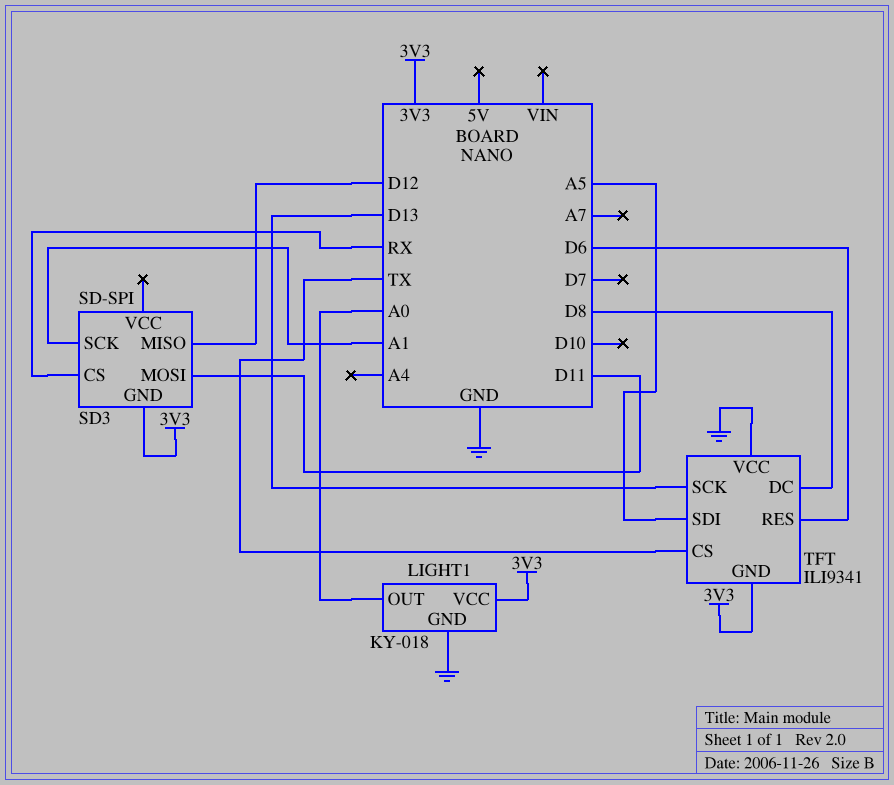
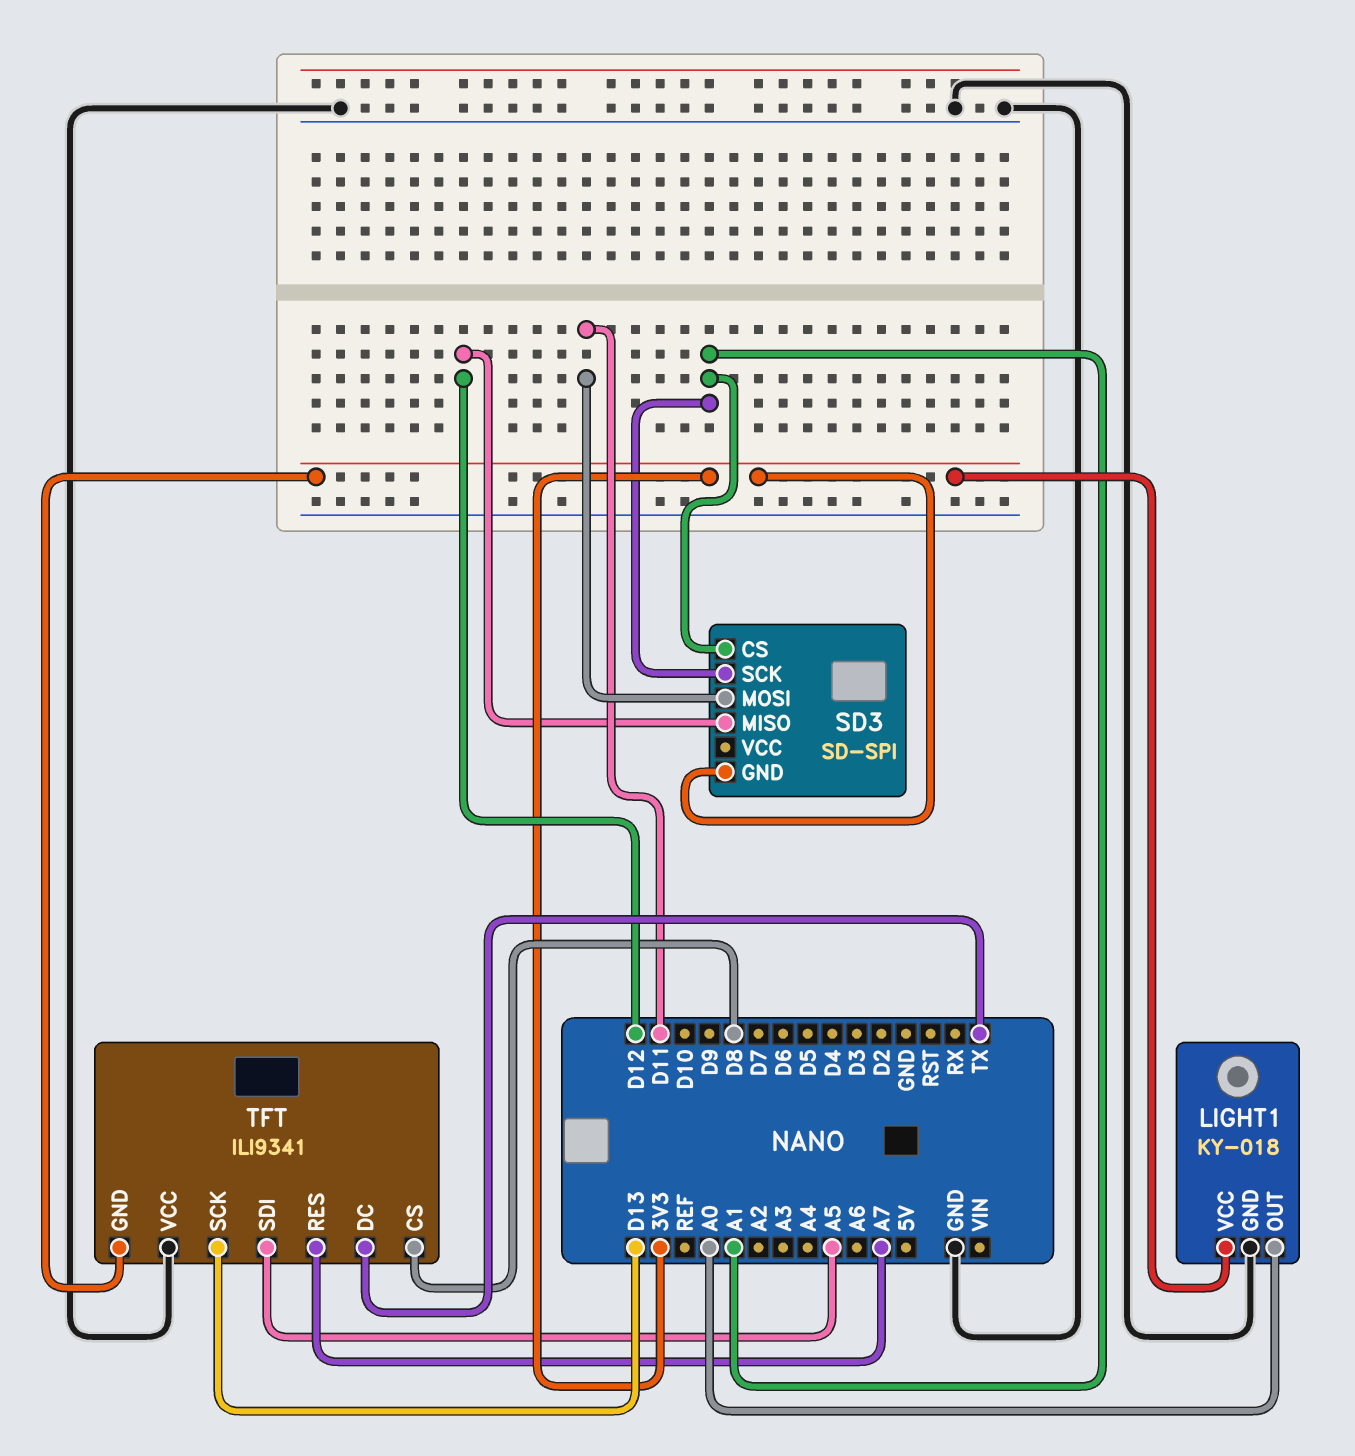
SD3 pin CS: RX -> A1
TFT pin CS: TX -> D8
TFT pin DC: D8 -> TX
TFT pin RES: D6 -> A7

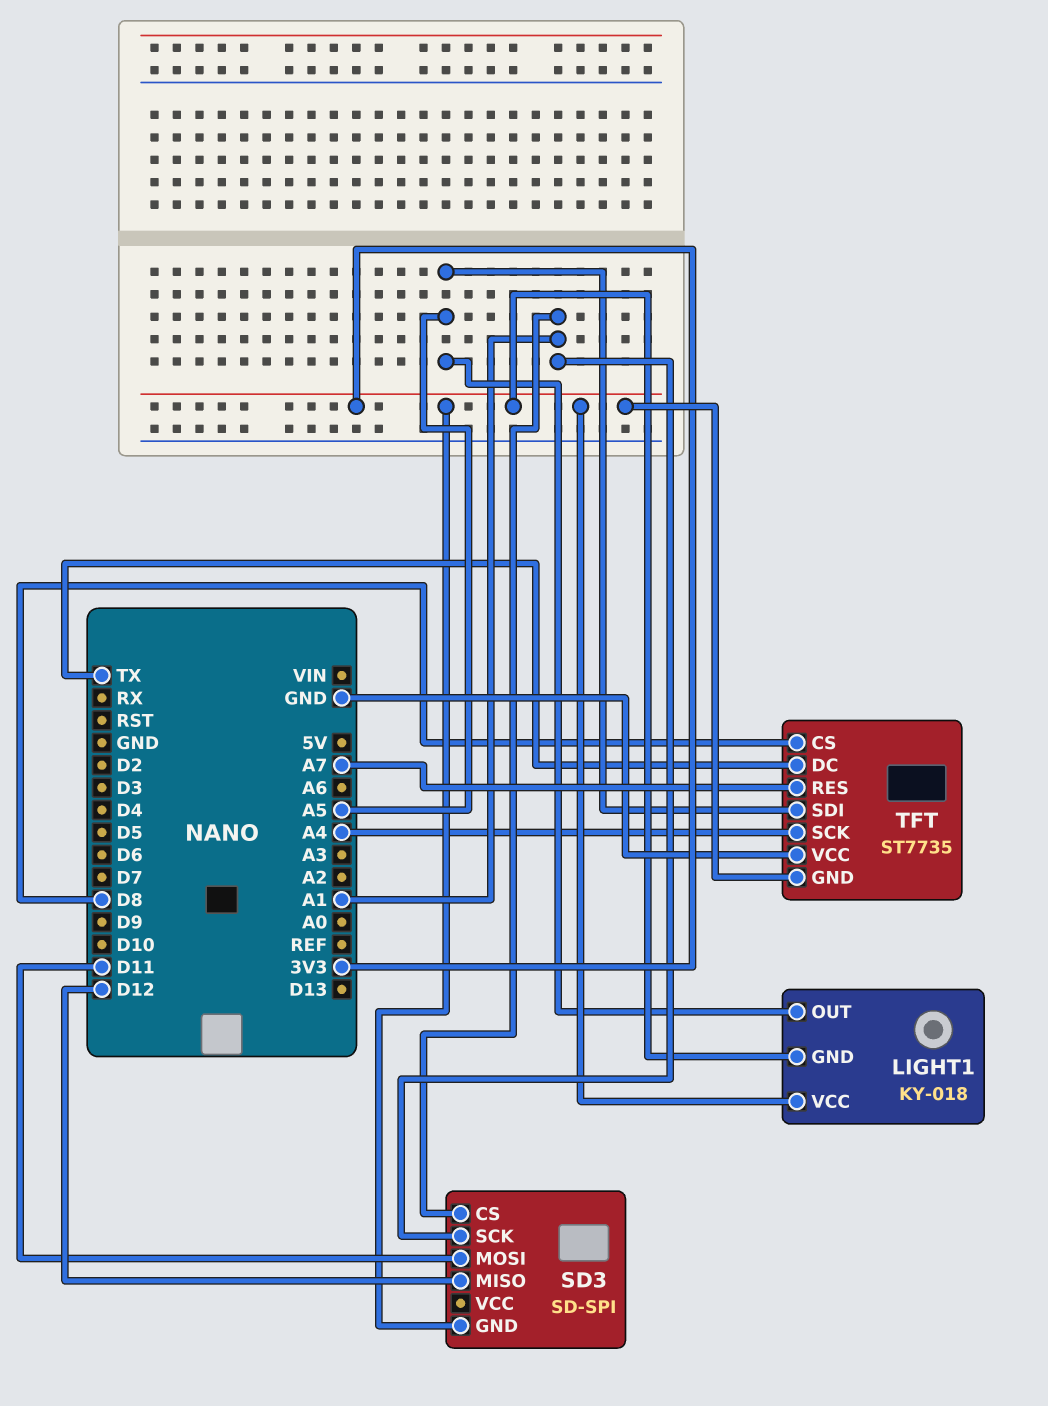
LIGHT1 pin GND: GND -> 3V3
LIGHT1 pin OUT: A0 -> A5
TFT: ILI9341 -> ST7735
TFT pin SCK: D13 -> A4

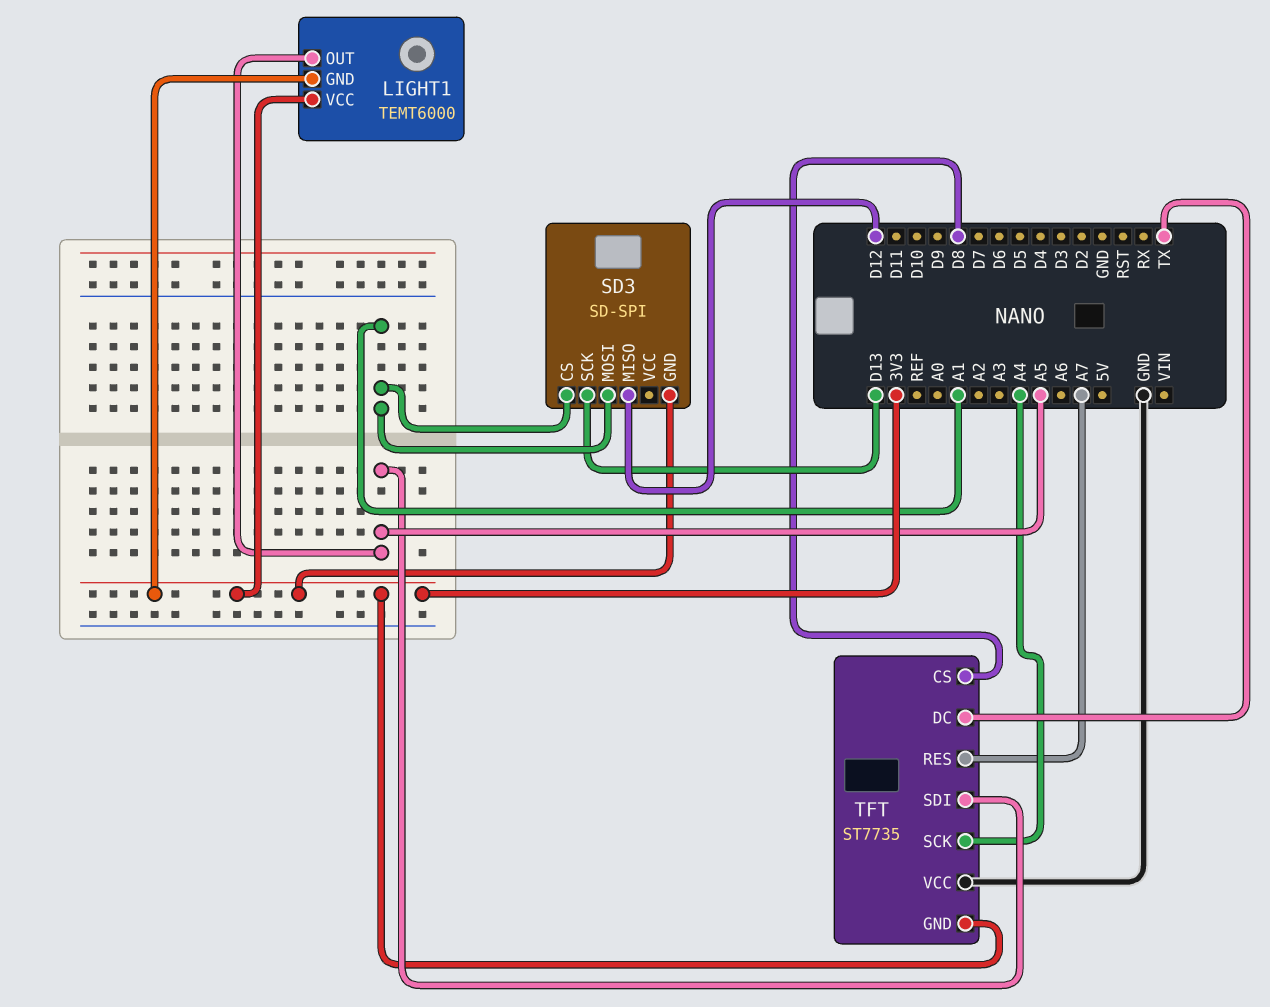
LIGHT1: KY-018 -> TEMT6000
SD3 pin MOSI: D11 -> A1
SD3 pin SCK: A1 -> D13

